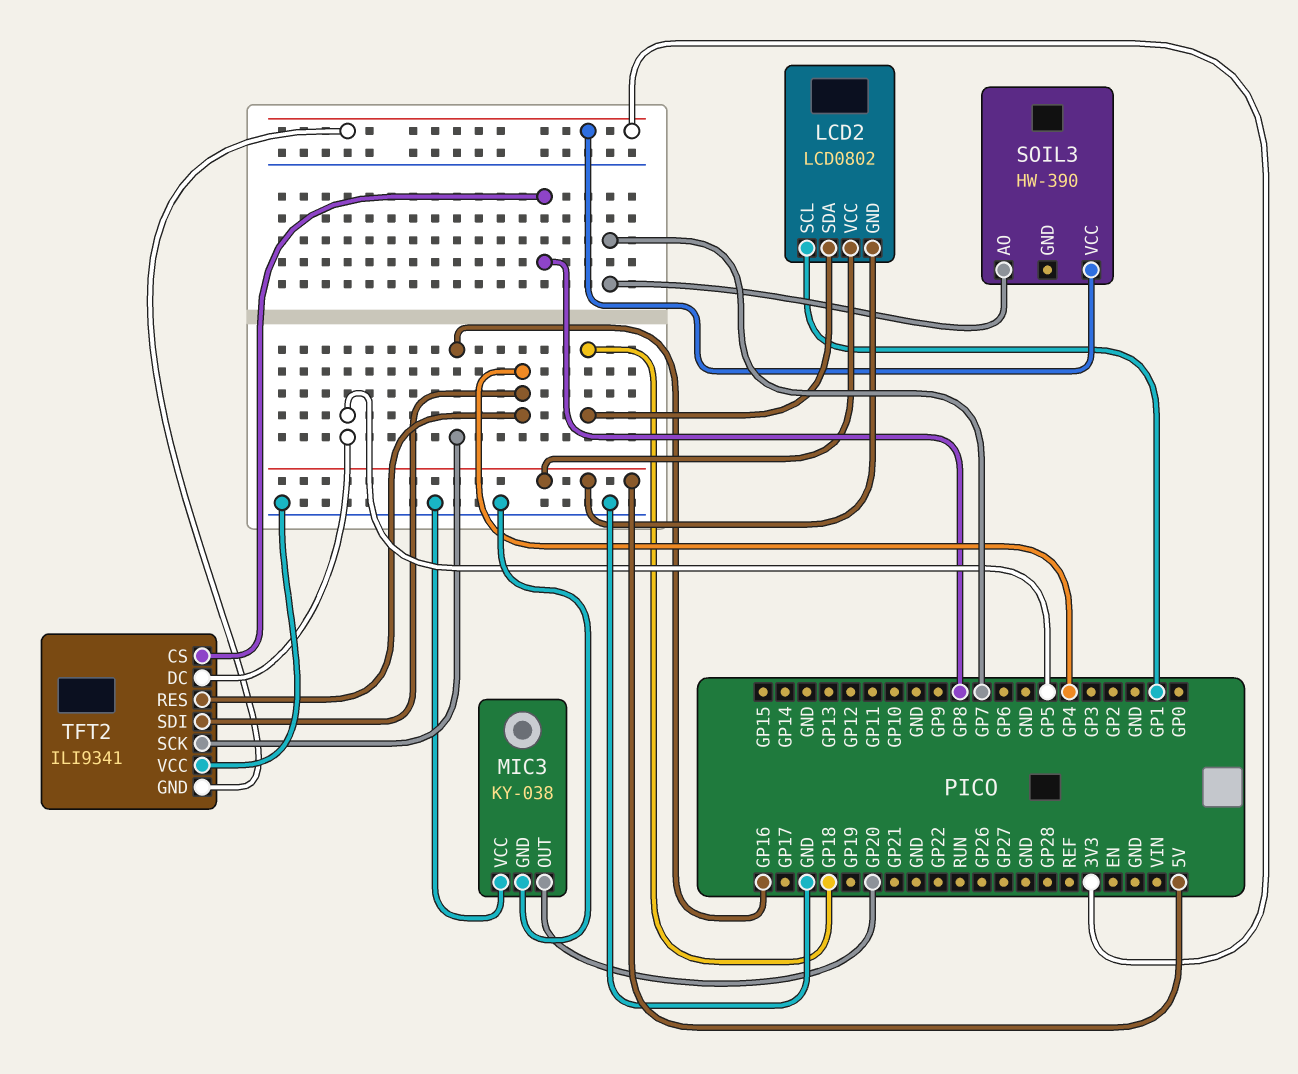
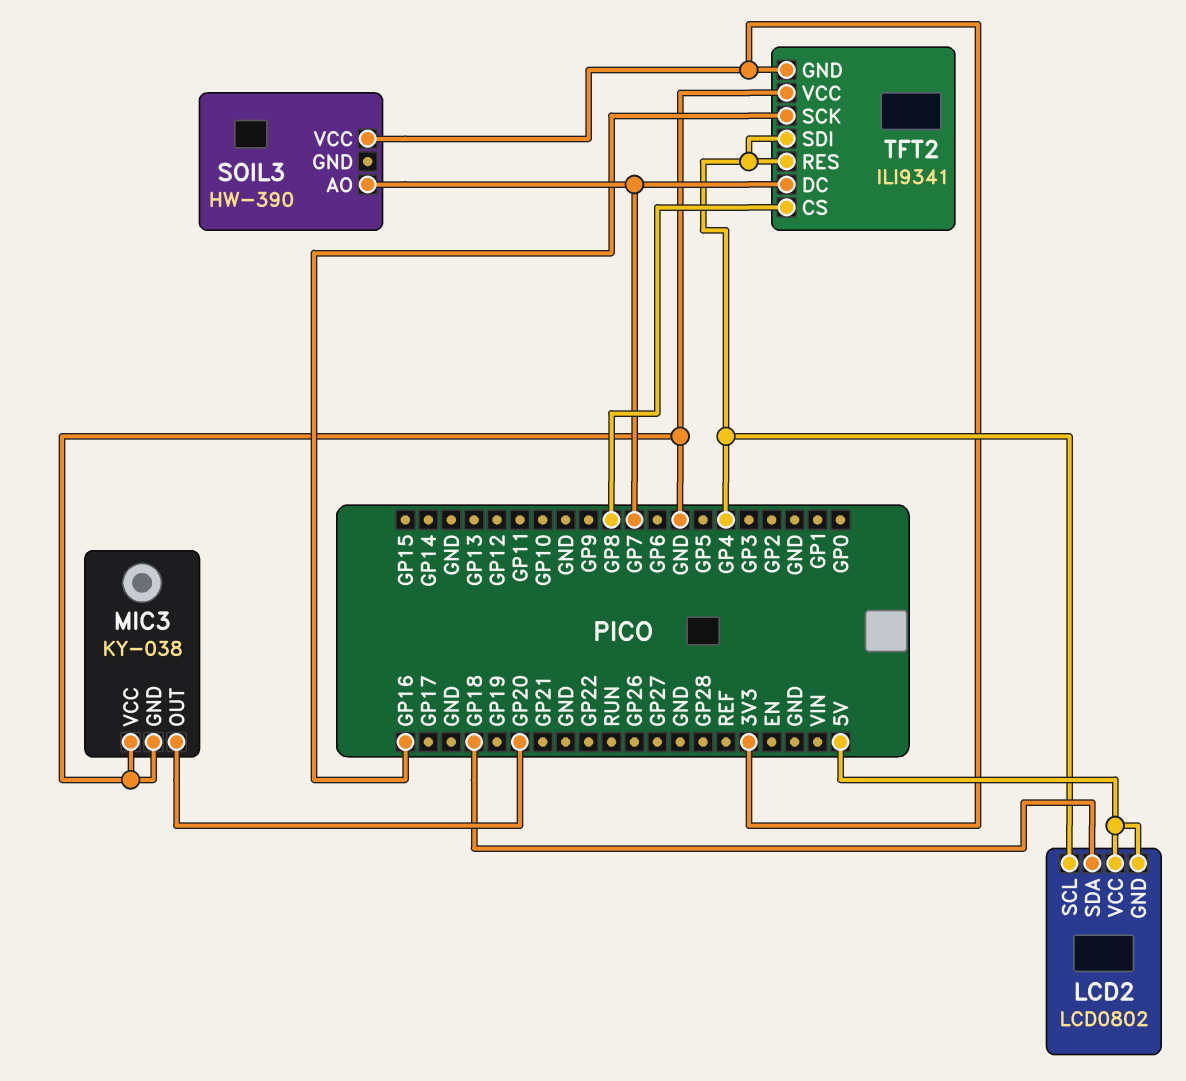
LCD2 pin SCL: GP1 -> GP4
TFT2 pin DC: GP5 -> GP7

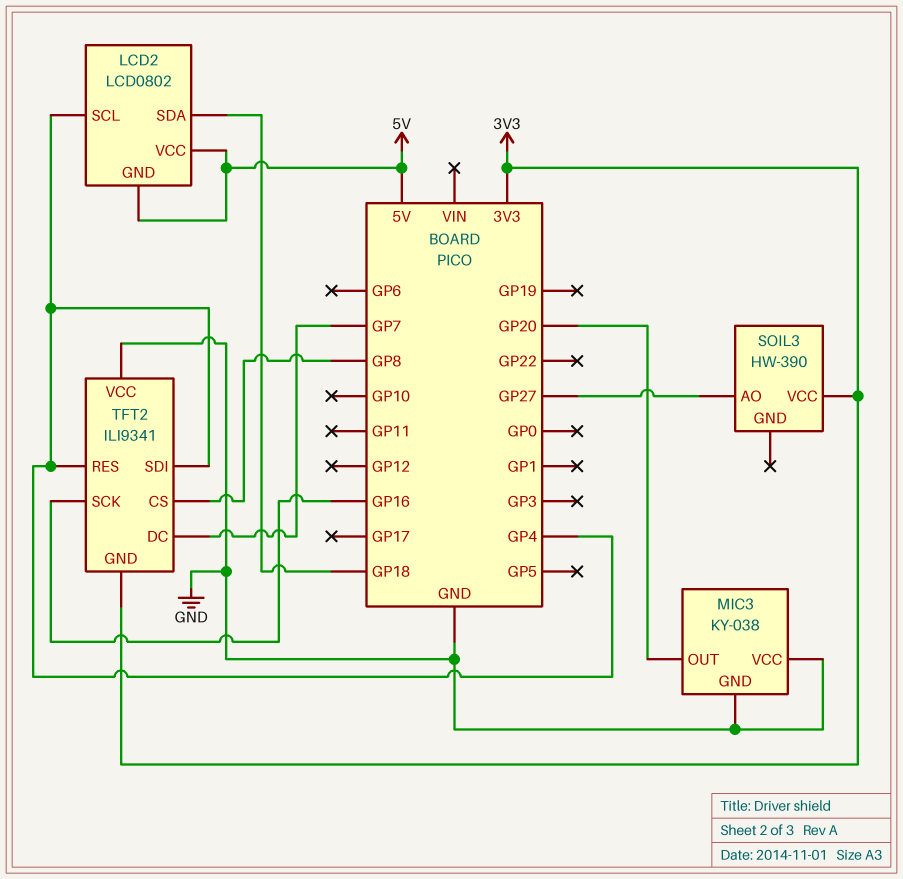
SOIL3 pin AO: GP7 -> GP27

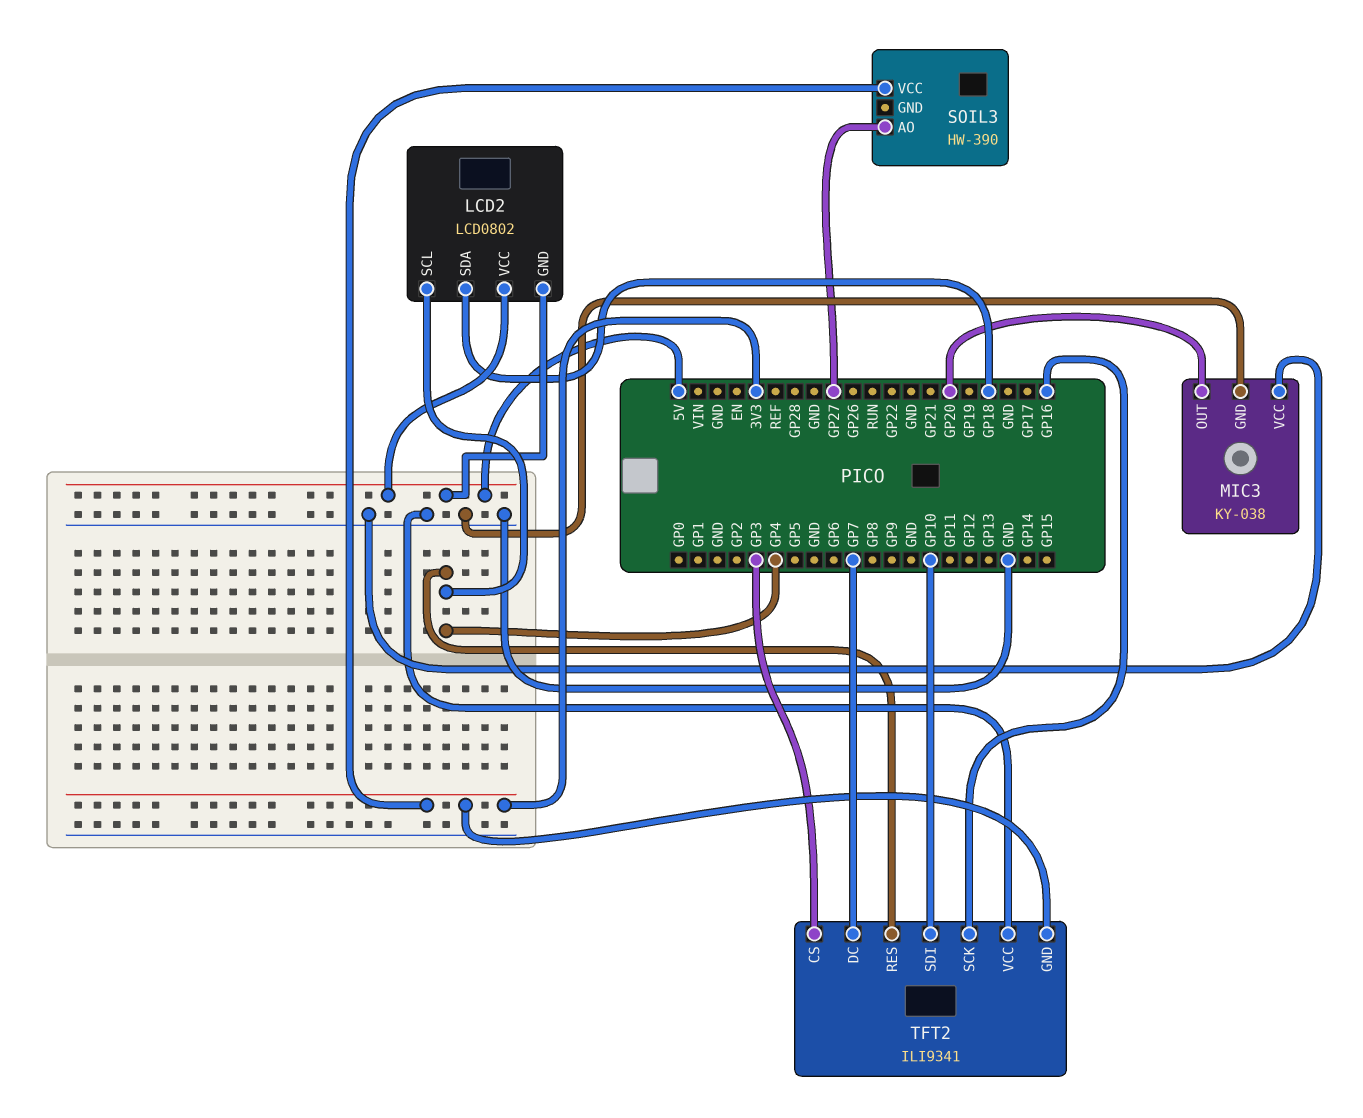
TFT2 pin CS: GP8 -> GP3
TFT2 pin SDI: GP4 -> GP10

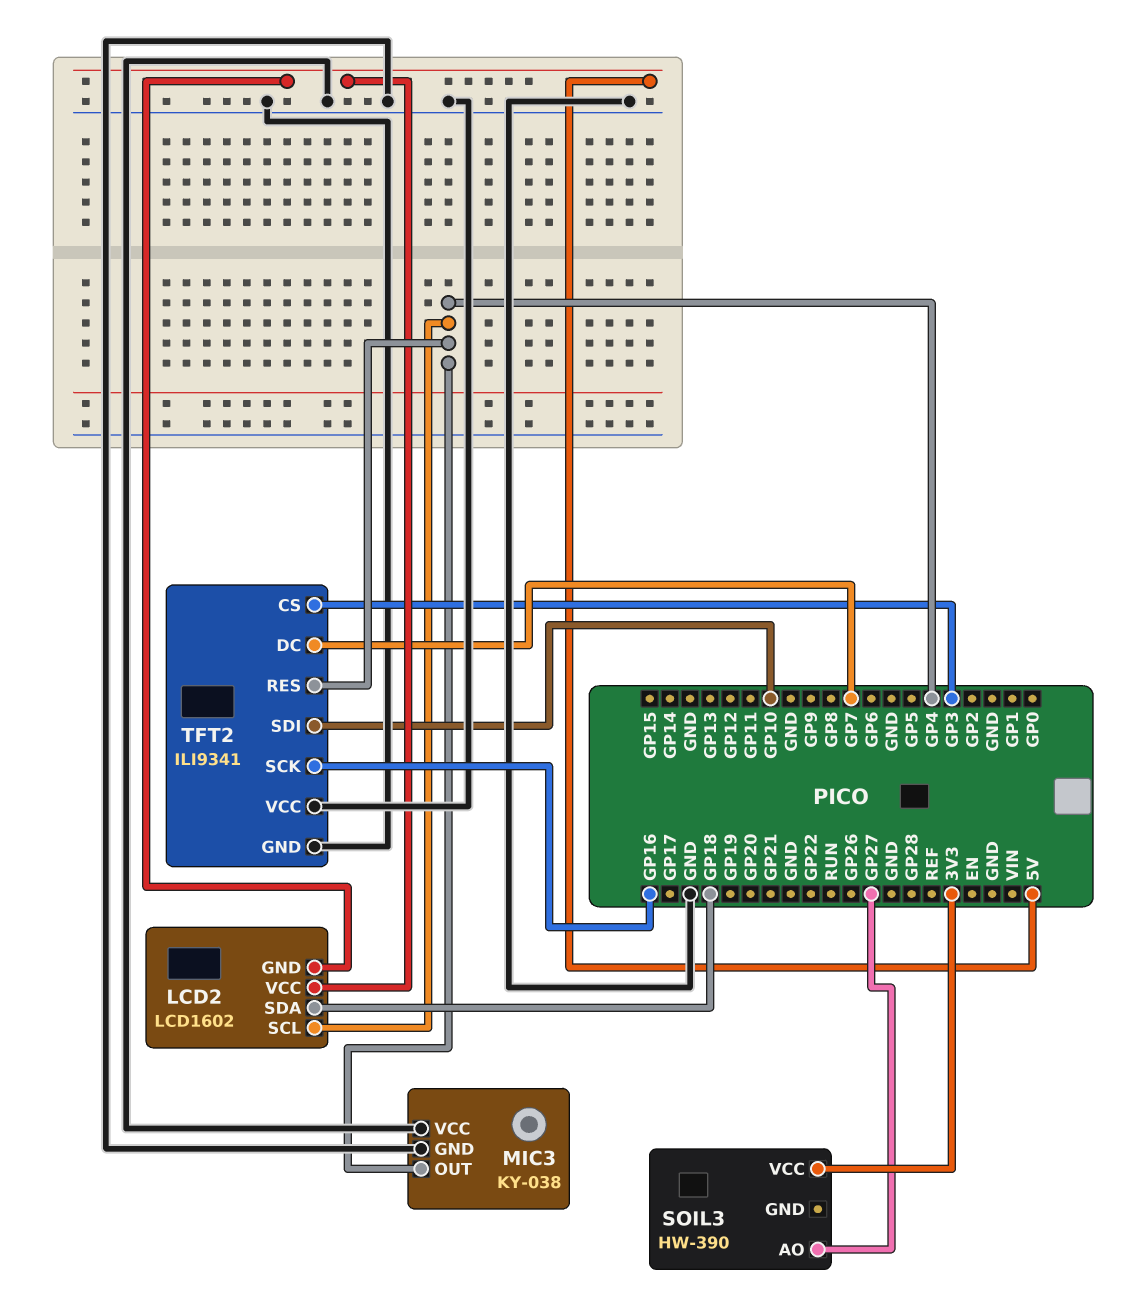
LCD2: LCD0802 -> LCD1602
MIC3 pin OUT: GP20 -> GP4
TFT2 pin GND: 3V3 -> GND

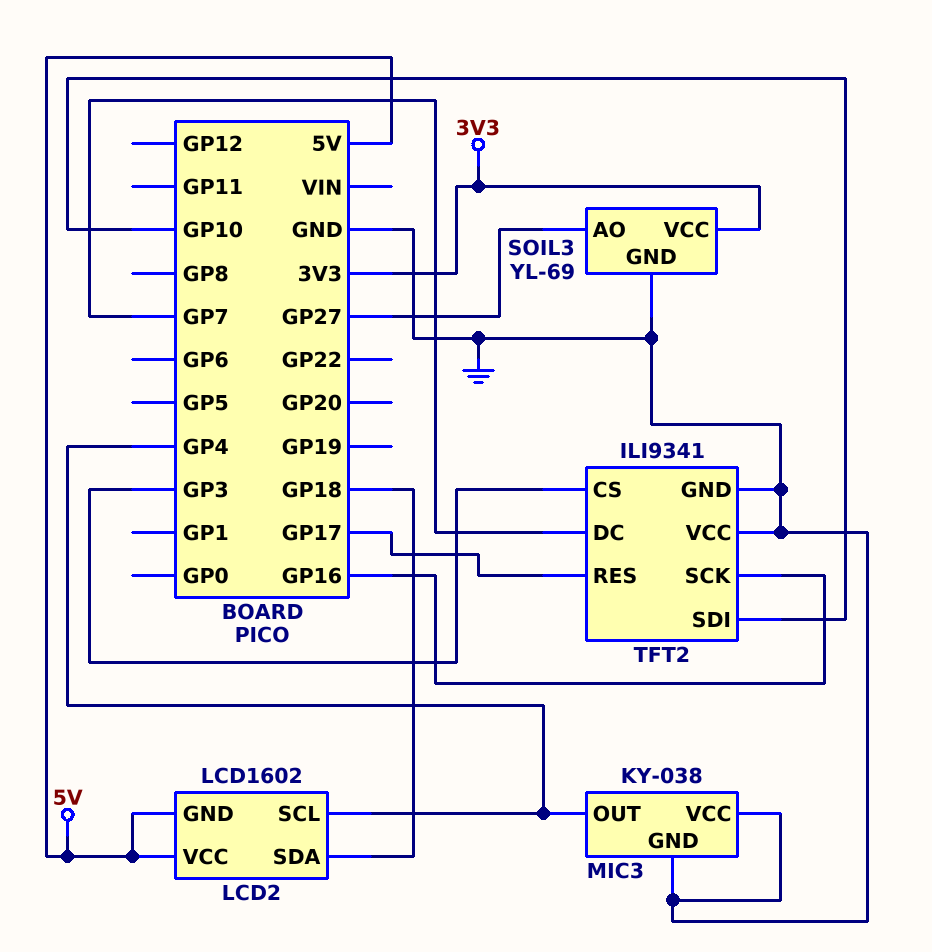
SOIL3: HW-390 -> YL-69
SOIL3 pin GND: none -> GND
TFT2 pin RES: GP4 -> GP17

